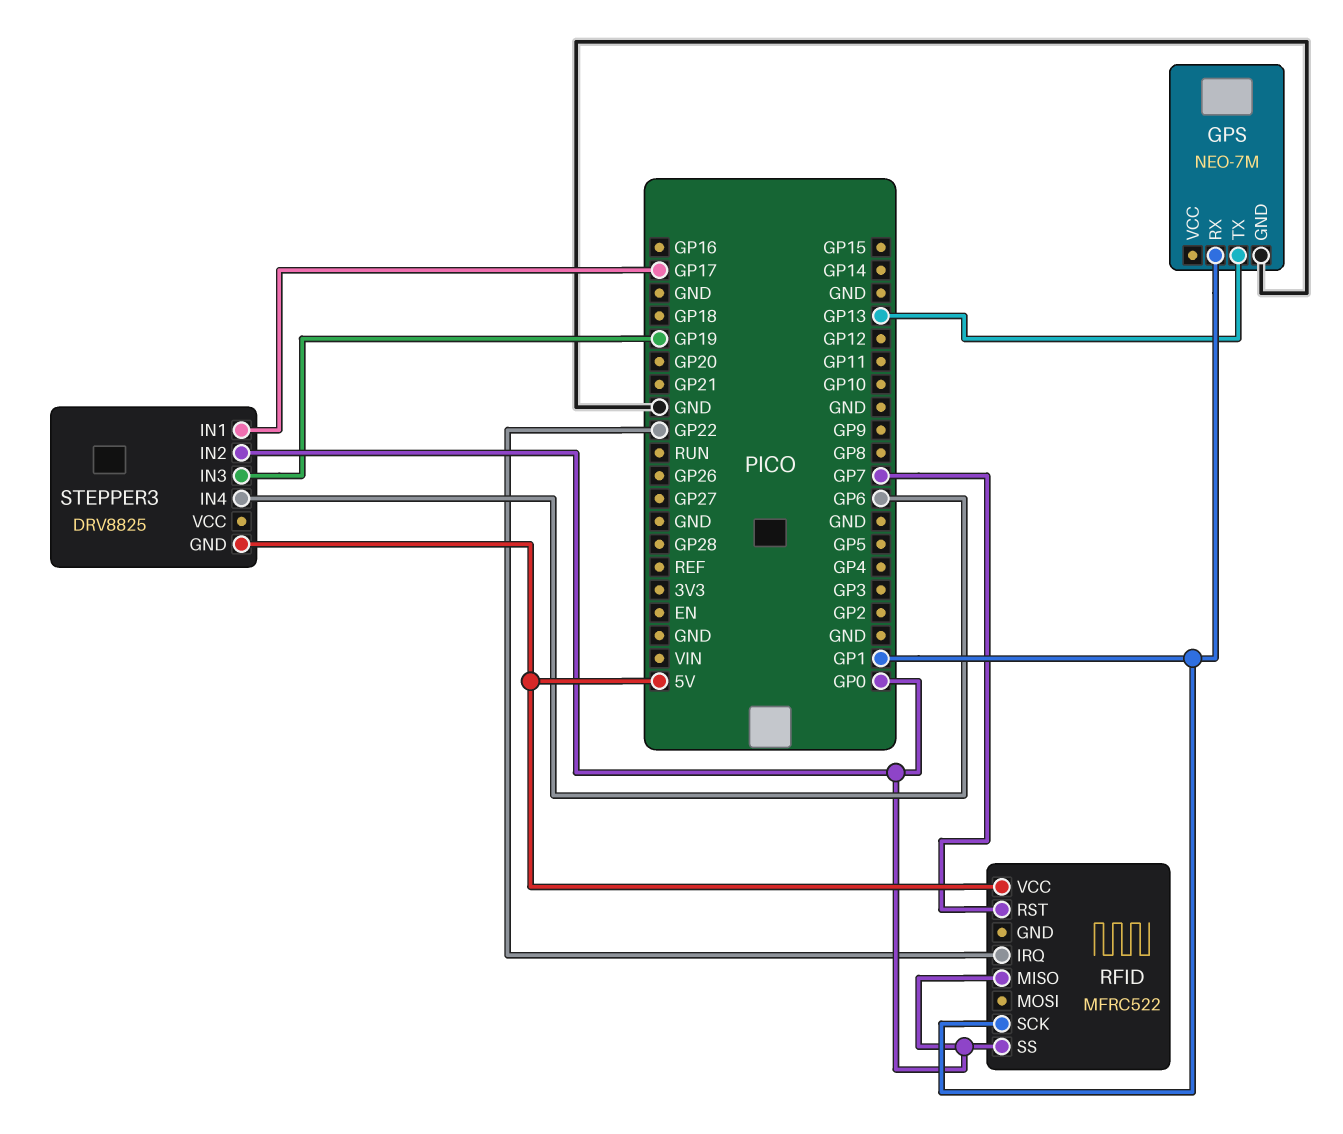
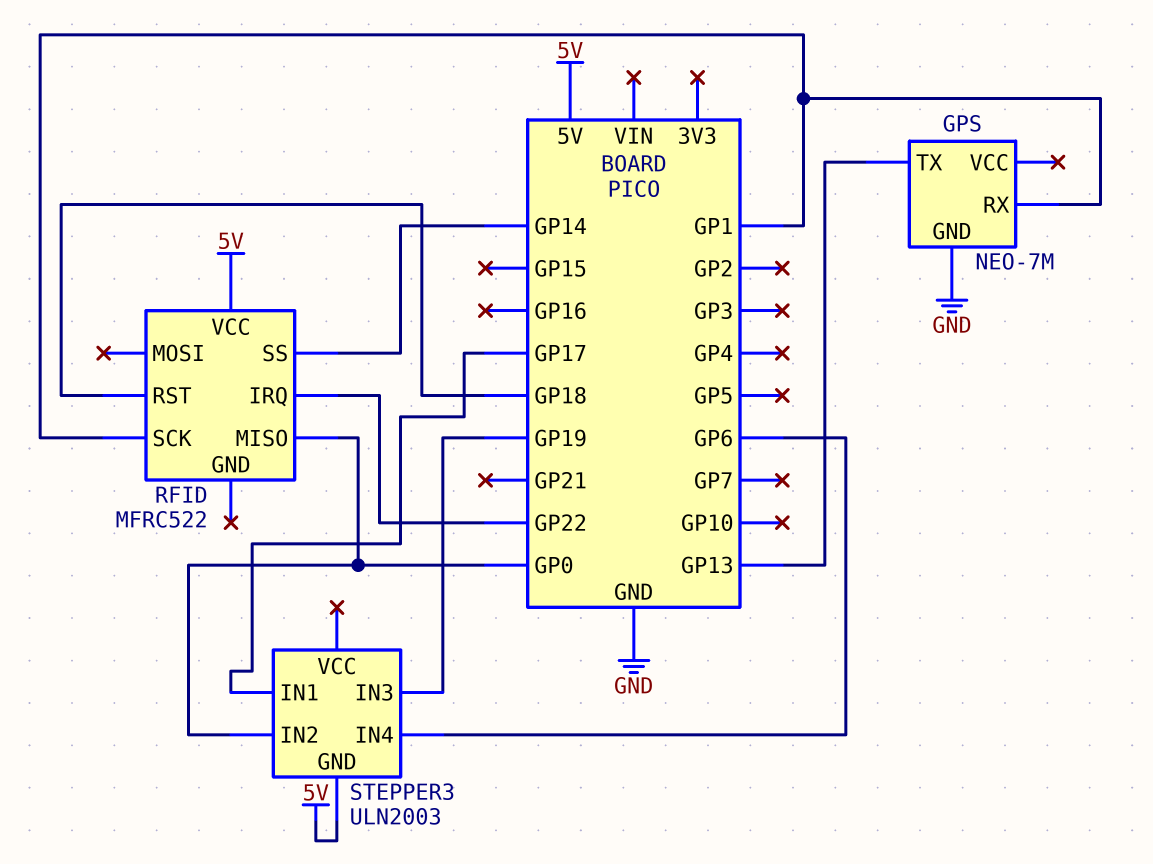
RFID pin RST: GP7 -> GP18
RFID pin SS: GP0 -> GP14
STEPPER3: DRV8825 -> ULN2003

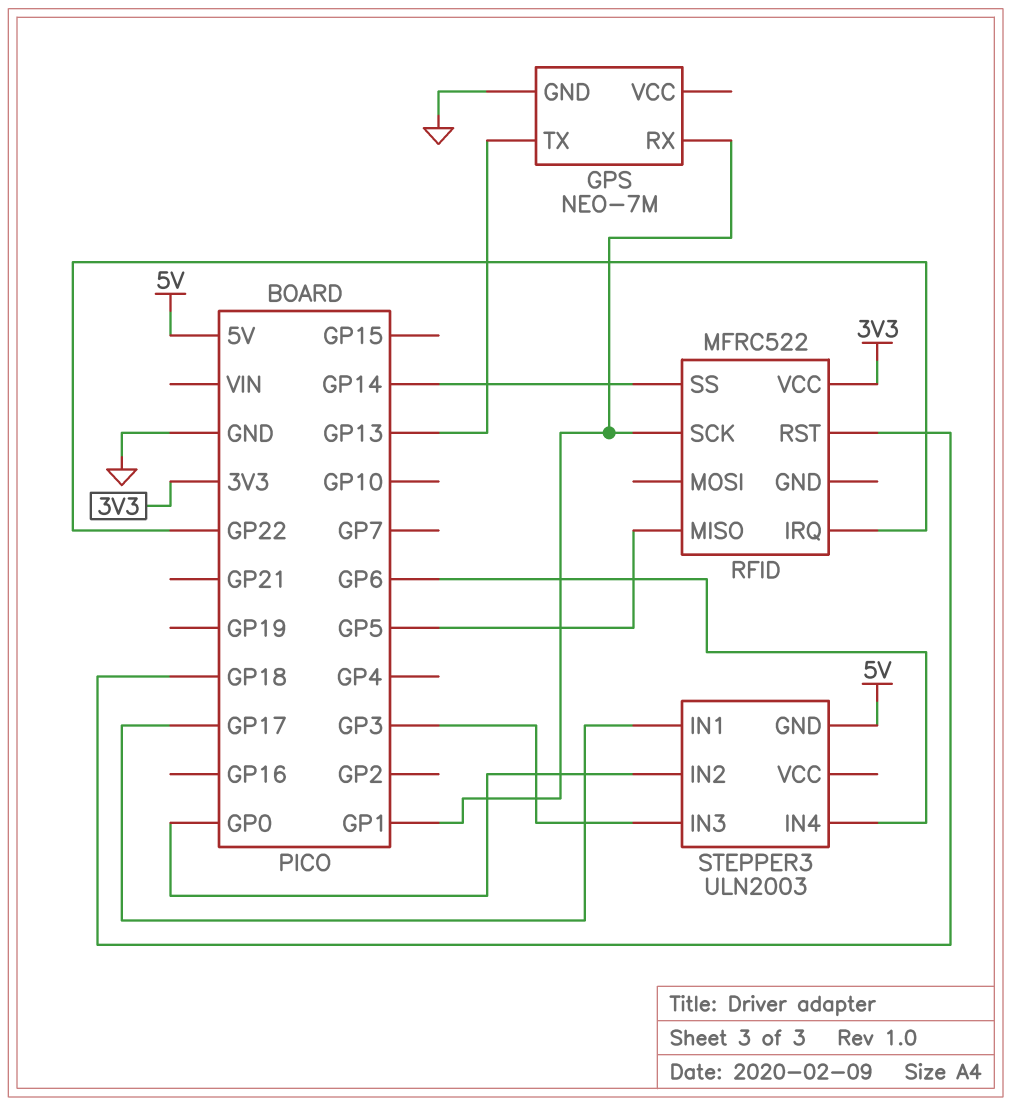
RFID pin MISO: GP0 -> GP5
RFID pin VCC: 5V -> 3V3
STEPPER3 pin IN3: GP19 -> GP3

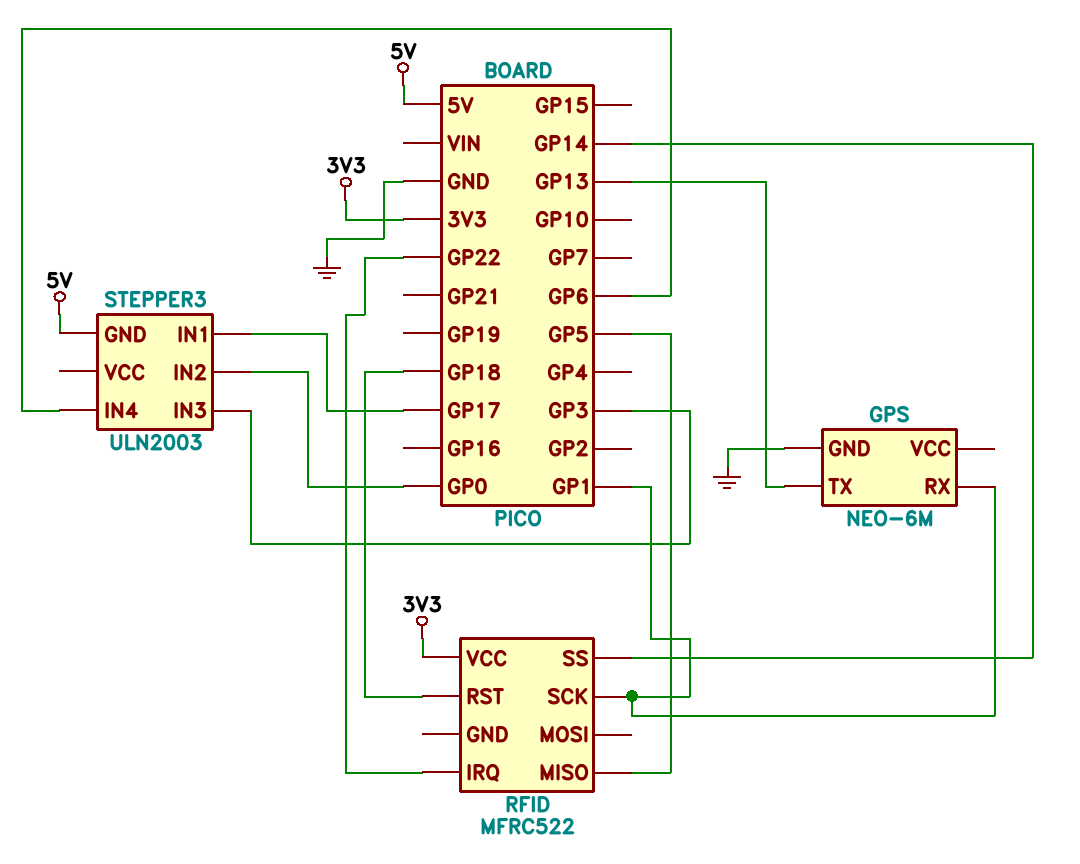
GPS: NEO-7M -> NEO-6M

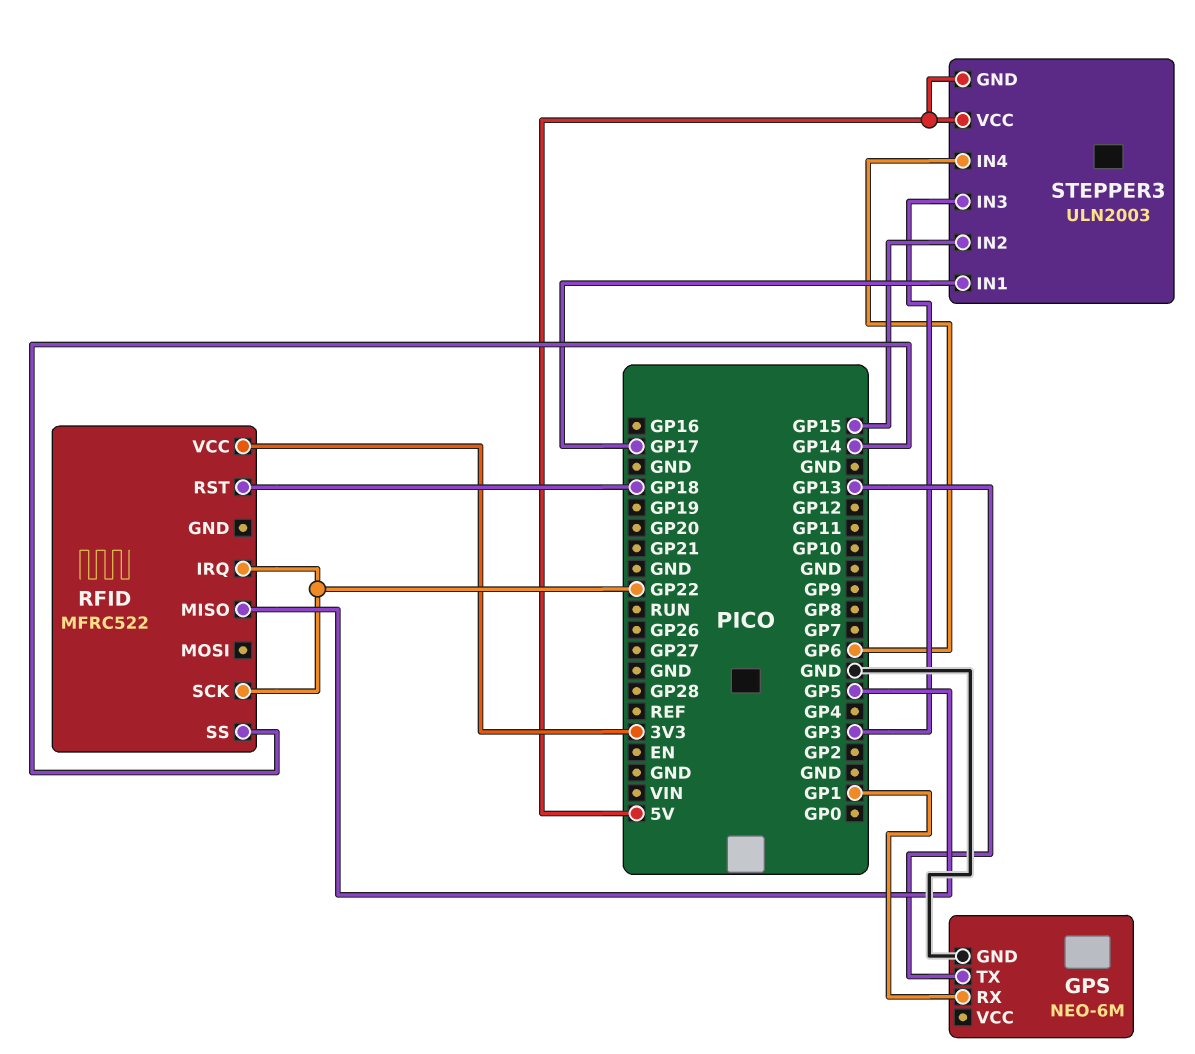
RFID pin SCK: GP1 -> GP22
STEPPER3 pin IN2: GP0 -> GP15
STEPPER3 pin VCC: none -> 5V

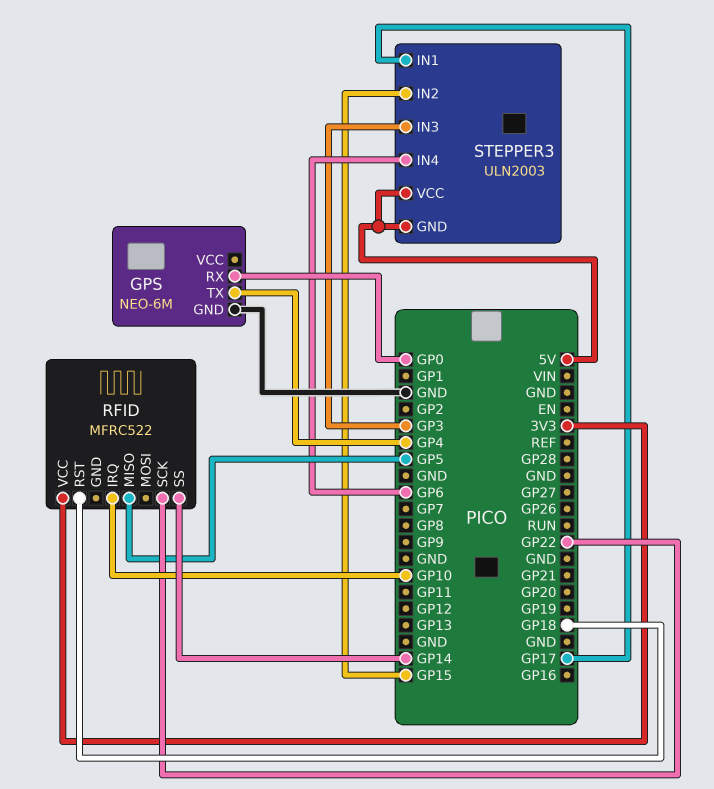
GPS pin RX: GP1 -> GP0
GPS pin TX: GP13 -> GP4
RFID pin IRQ: GP22 -> GP10

